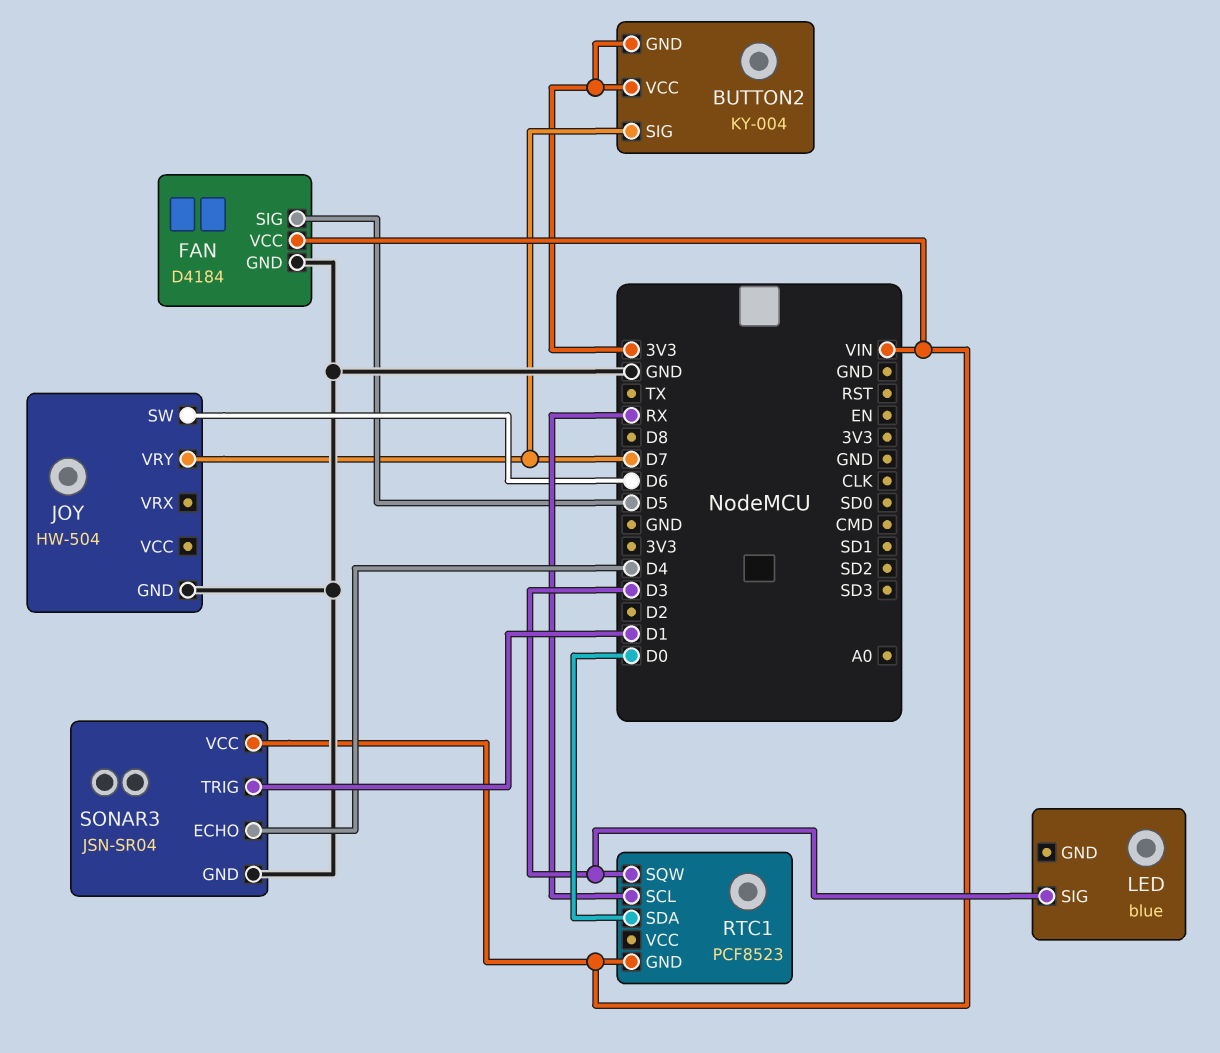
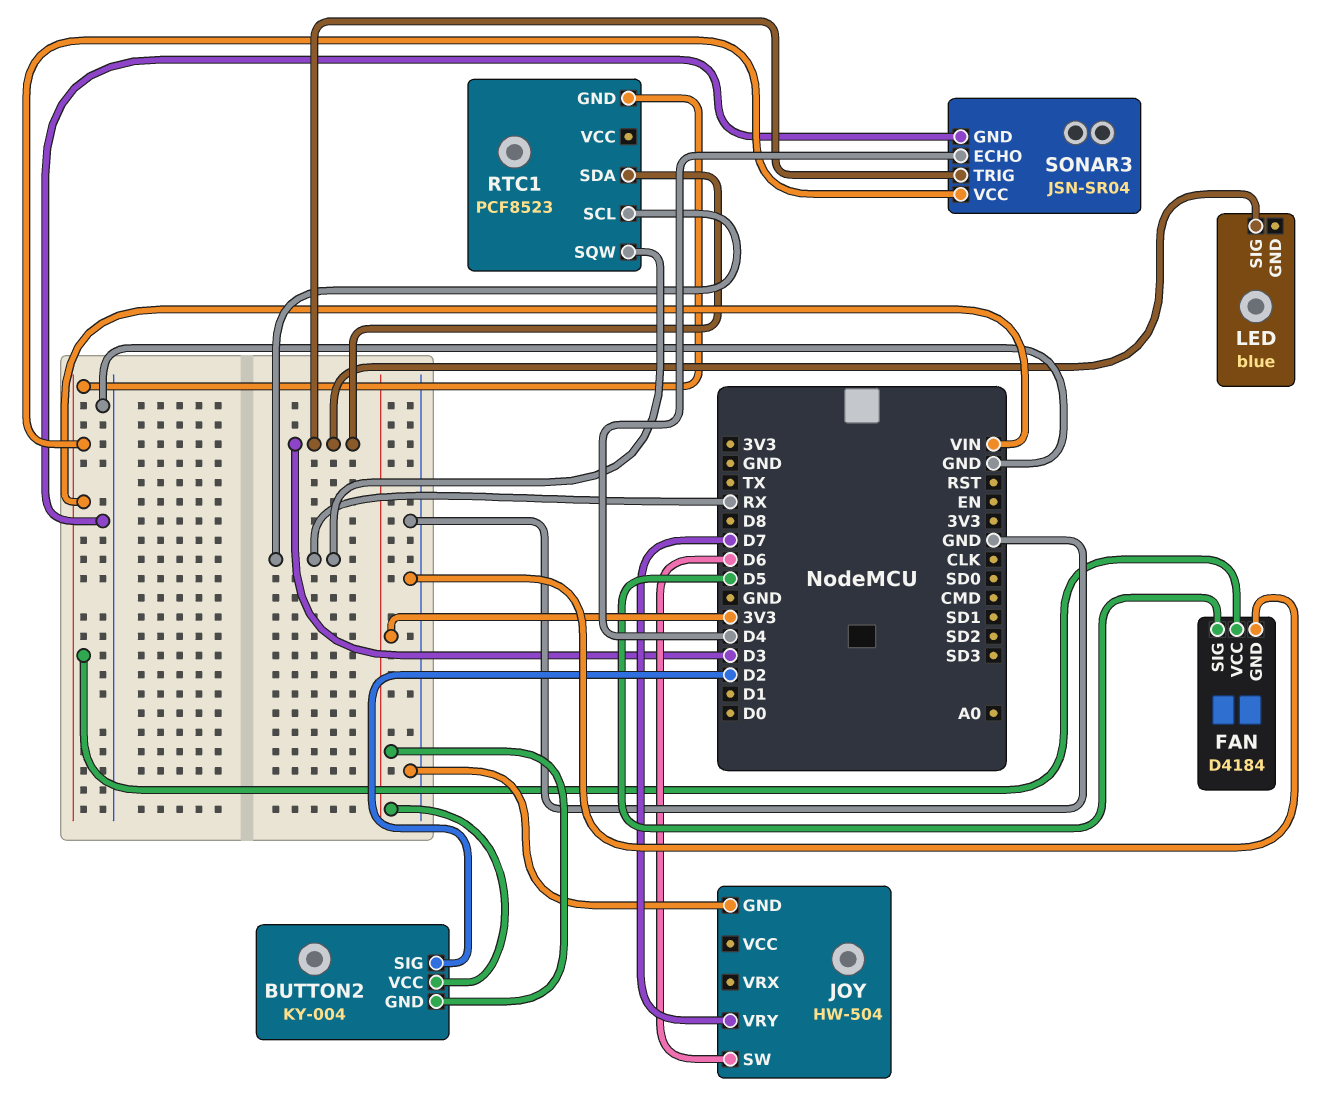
BUTTON2 pin SIG: D7 -> D2
RTC1 pin SDA: D0 -> D3
RTC1 pin SQW: D3 -> RX
SONAR3 pin TRIG: D1 -> D3

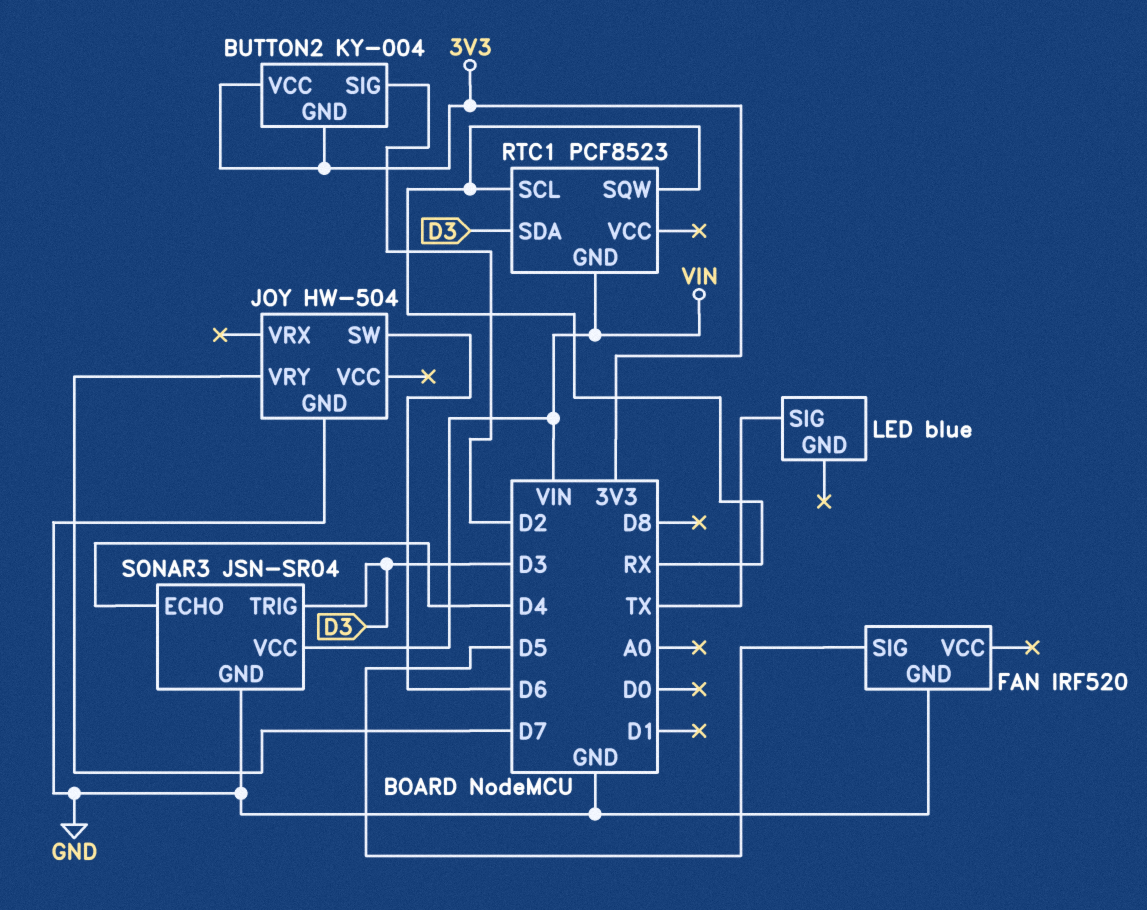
FAN: D4184 -> IRF520
FAN pin VCC: VIN -> none
LED pin SIG: D3 -> TX

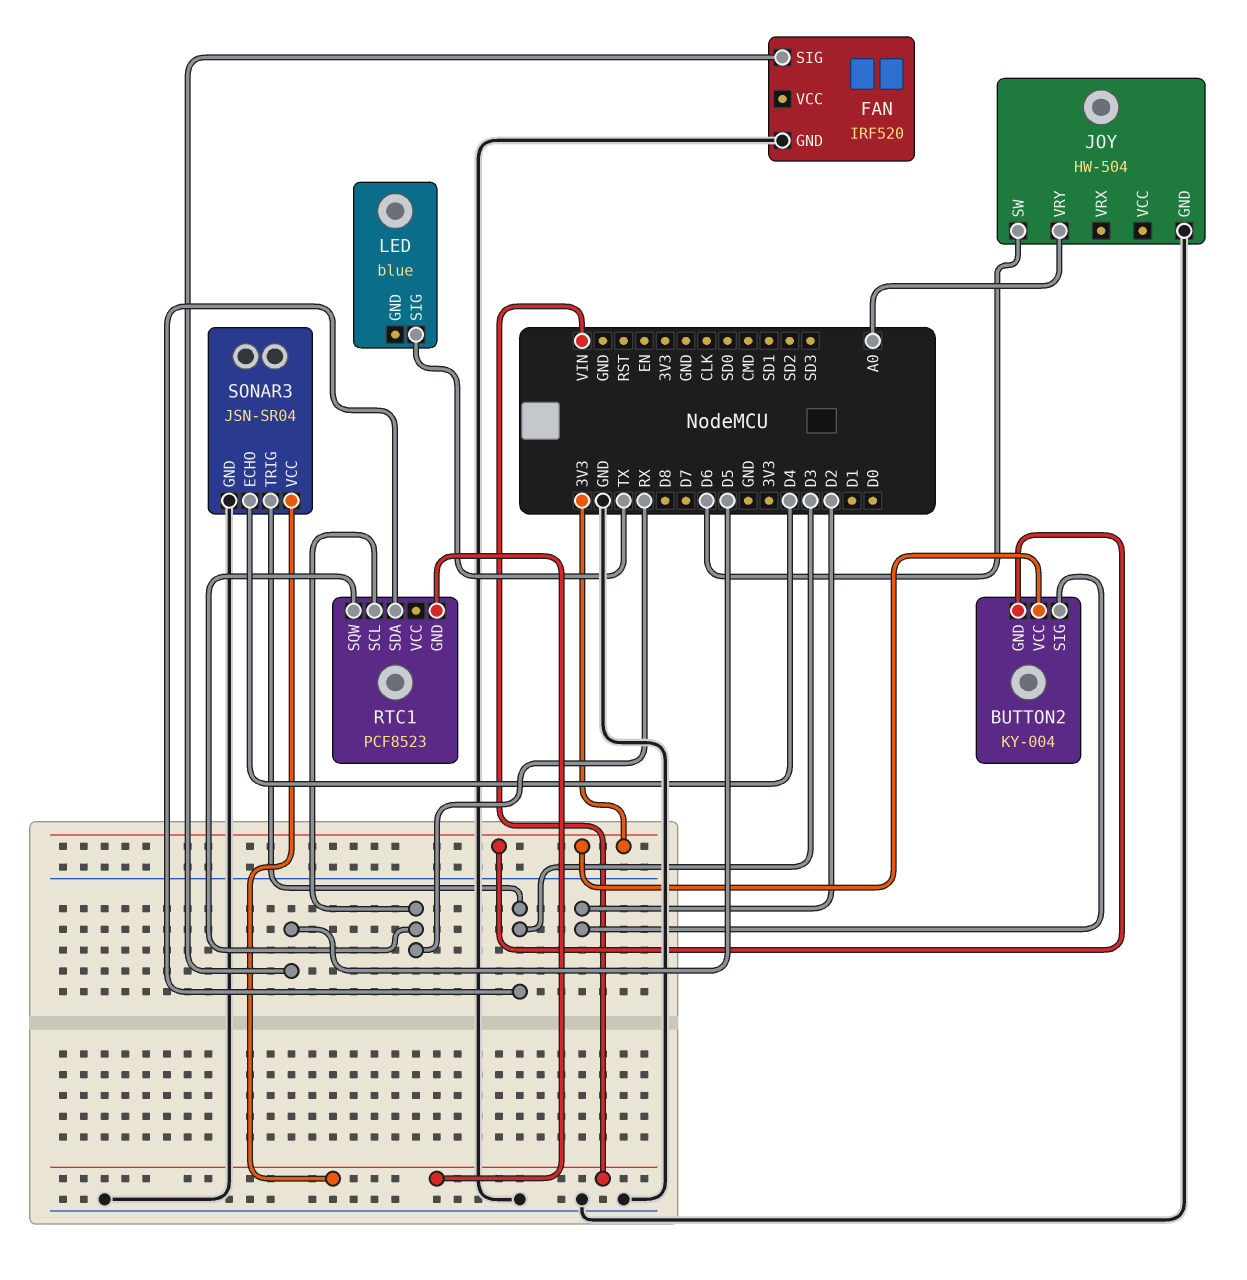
JOY pin VRY: D7 -> A0

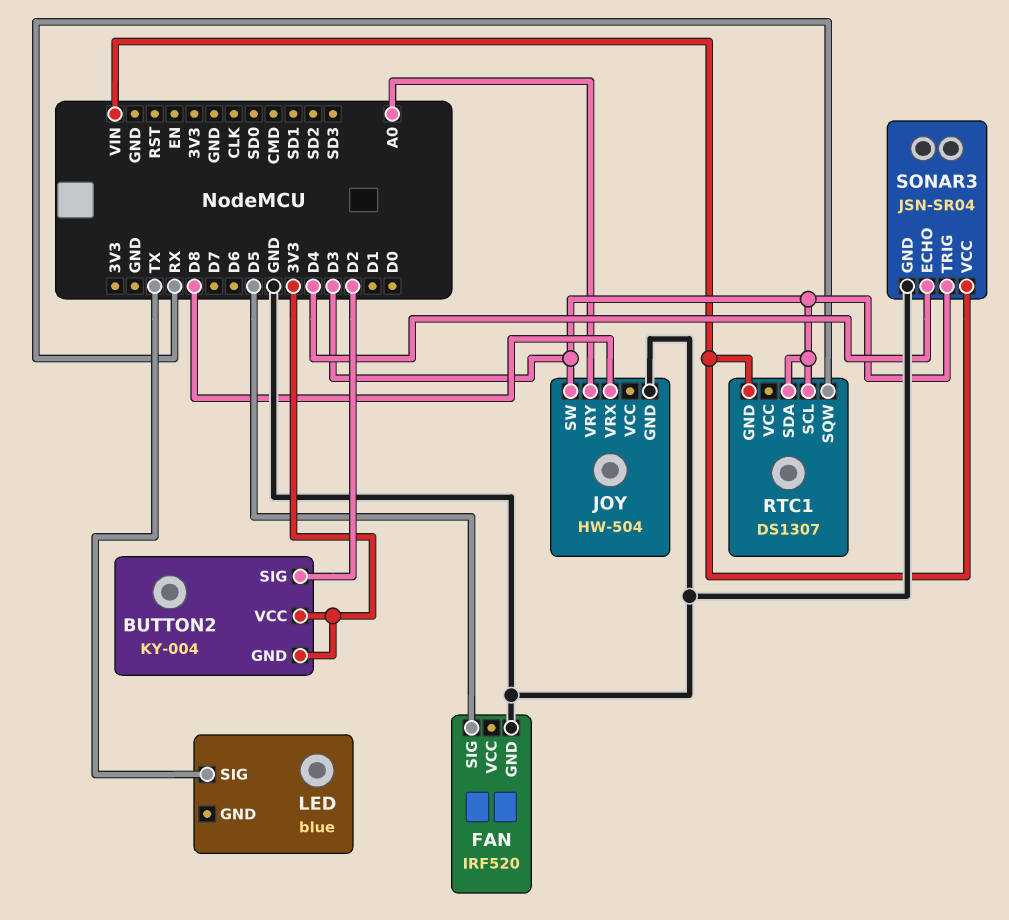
JOY pin SW: D6 -> D3
JOY pin VRX: none -> D8
RTC1: PCF8523 -> DS1307
RTC1 pin SCL: RX -> D3

